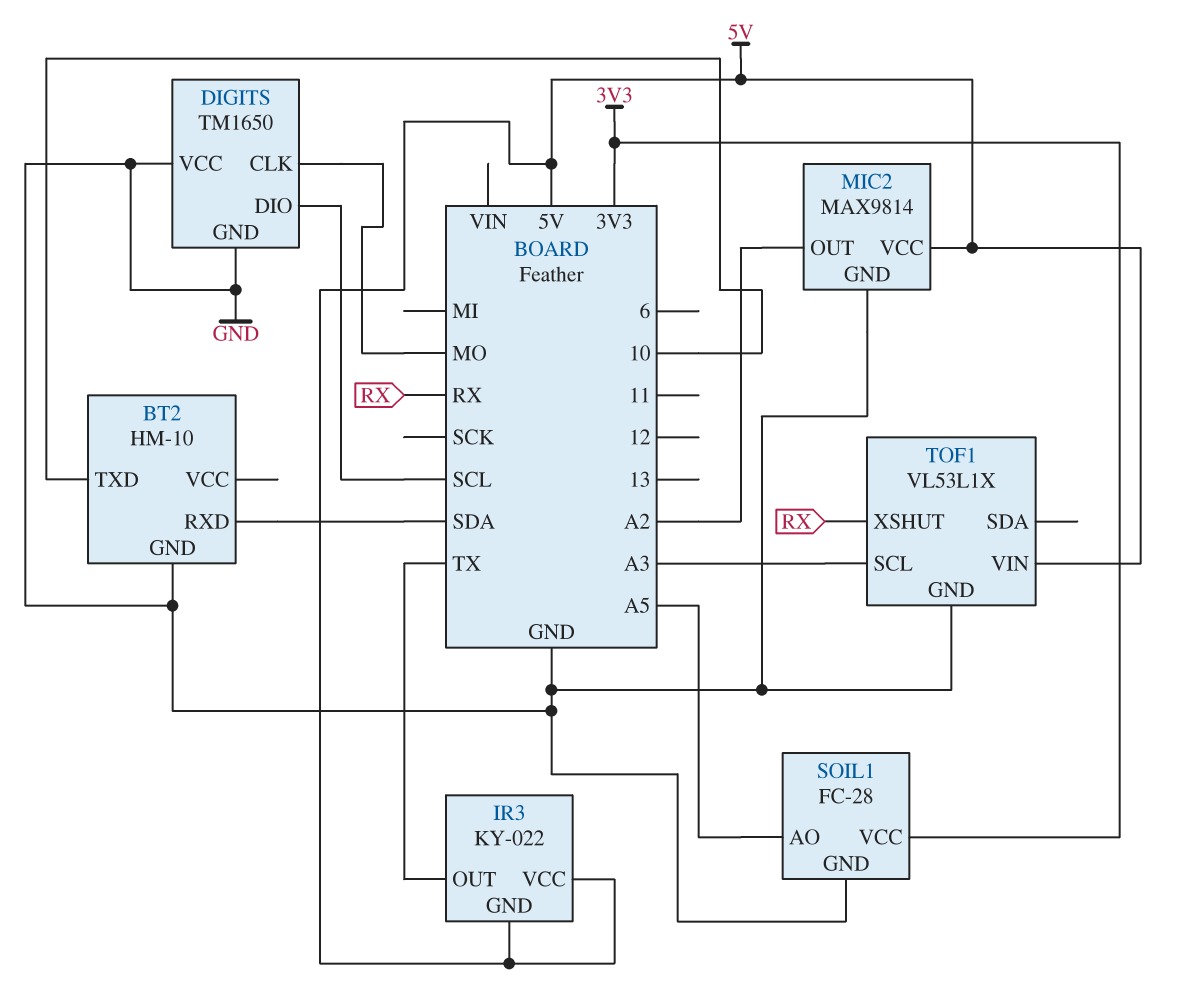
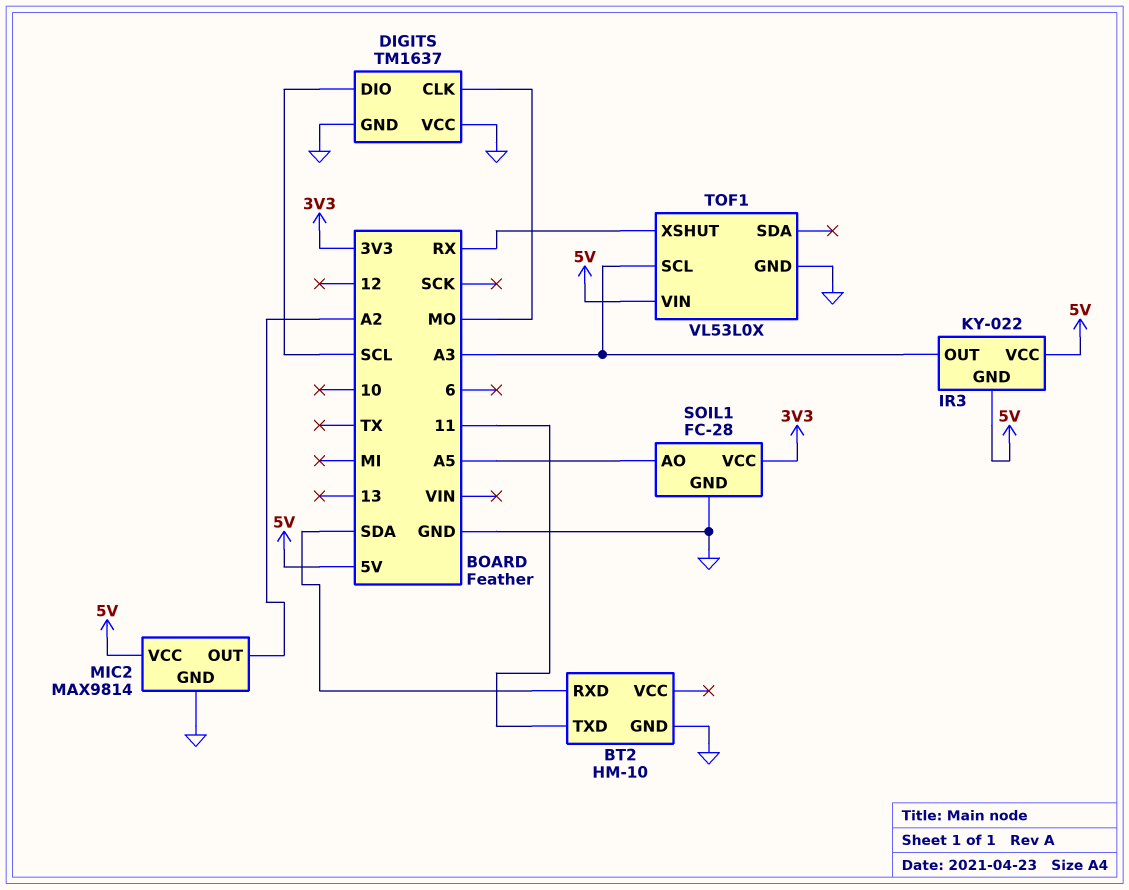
BT2 pin TXD: 10 -> 11
DIGITS: TM1650 -> TM1637
IR3 pin OUT: TX -> A3
TOF1: VL53L1X -> VL53L0X

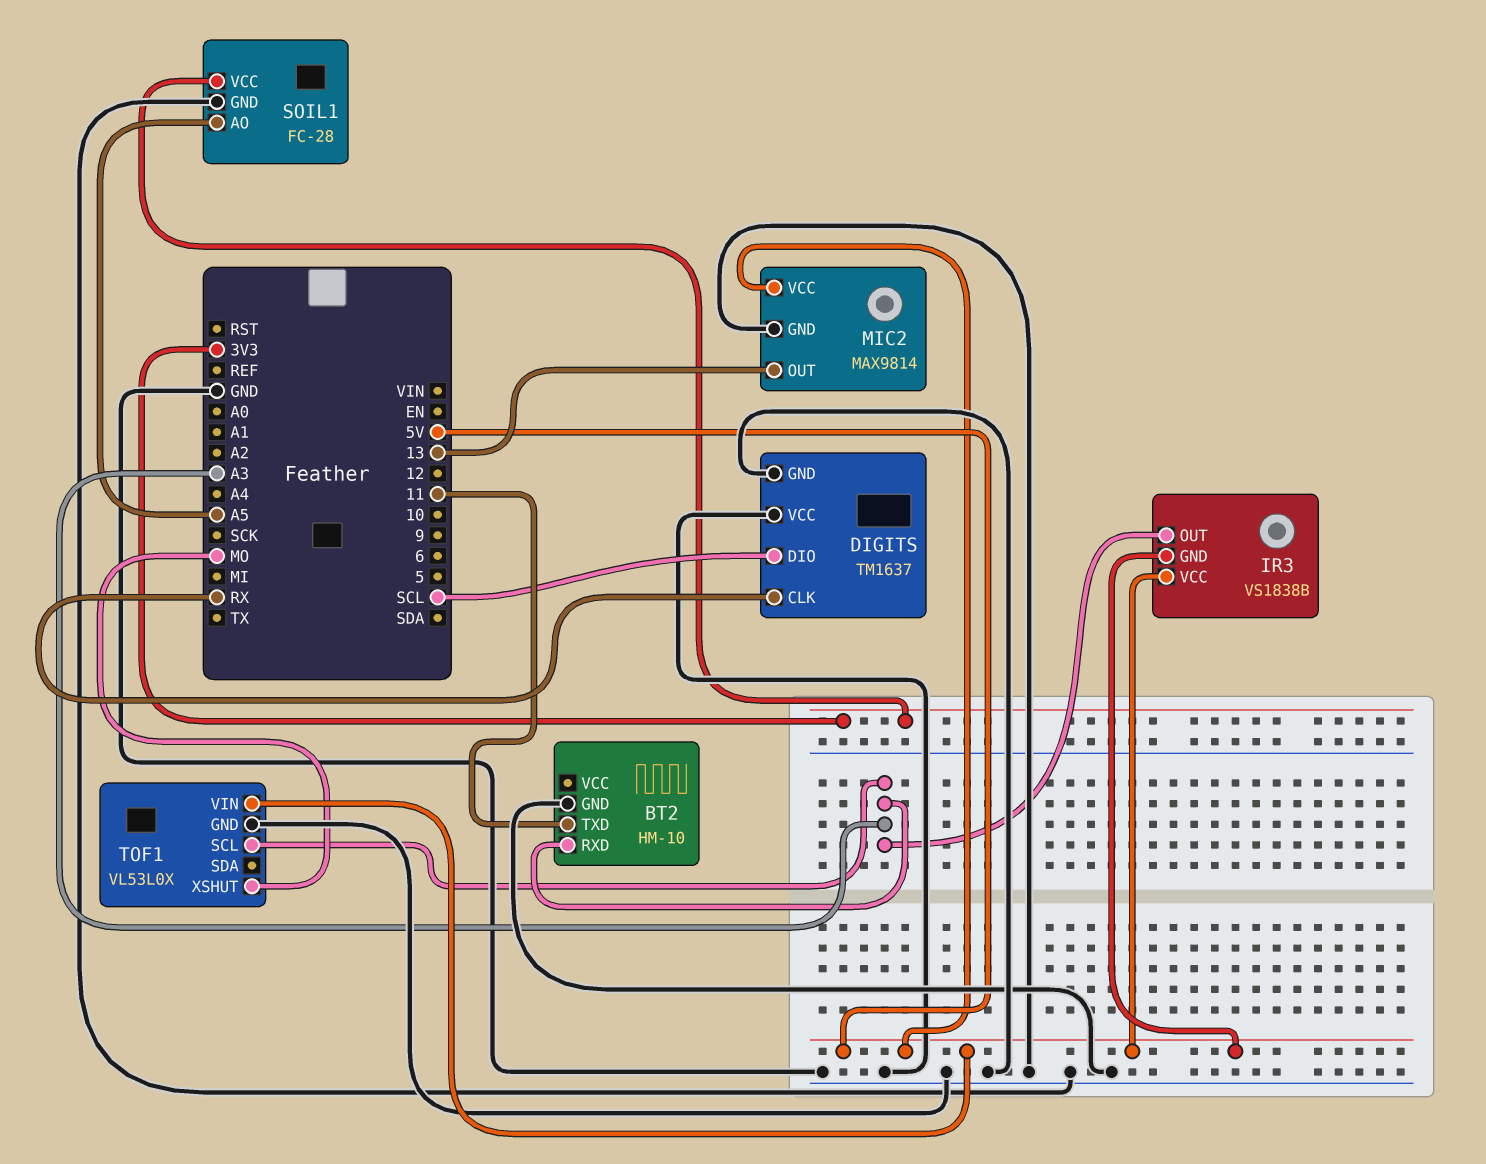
BT2 pin RXD: SDA -> A3
DIGITS pin CLK: MO -> RX
IR3: KY-022 -> VS1838B
MIC2 pin OUT: A2 -> 13
TOF1 pin XSHUT: RX -> MO

